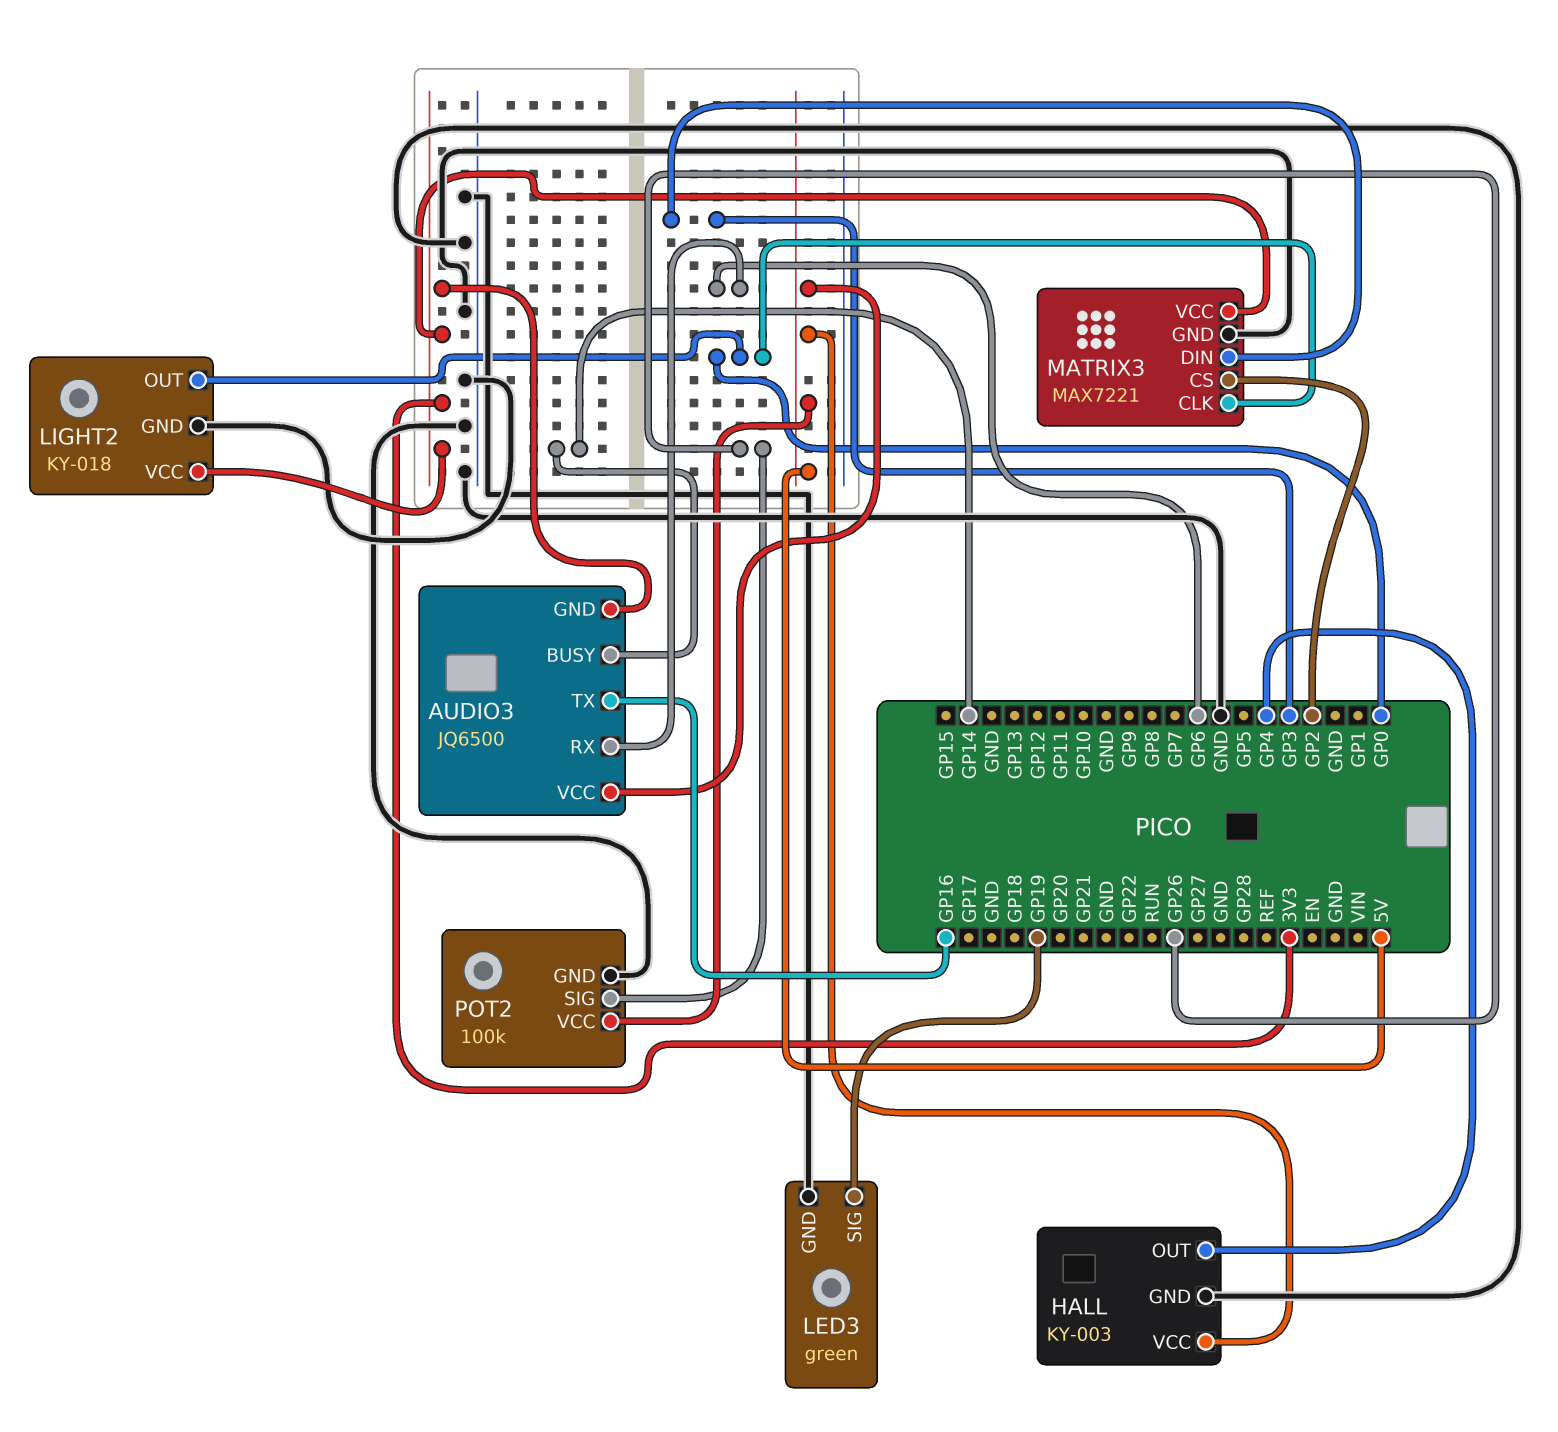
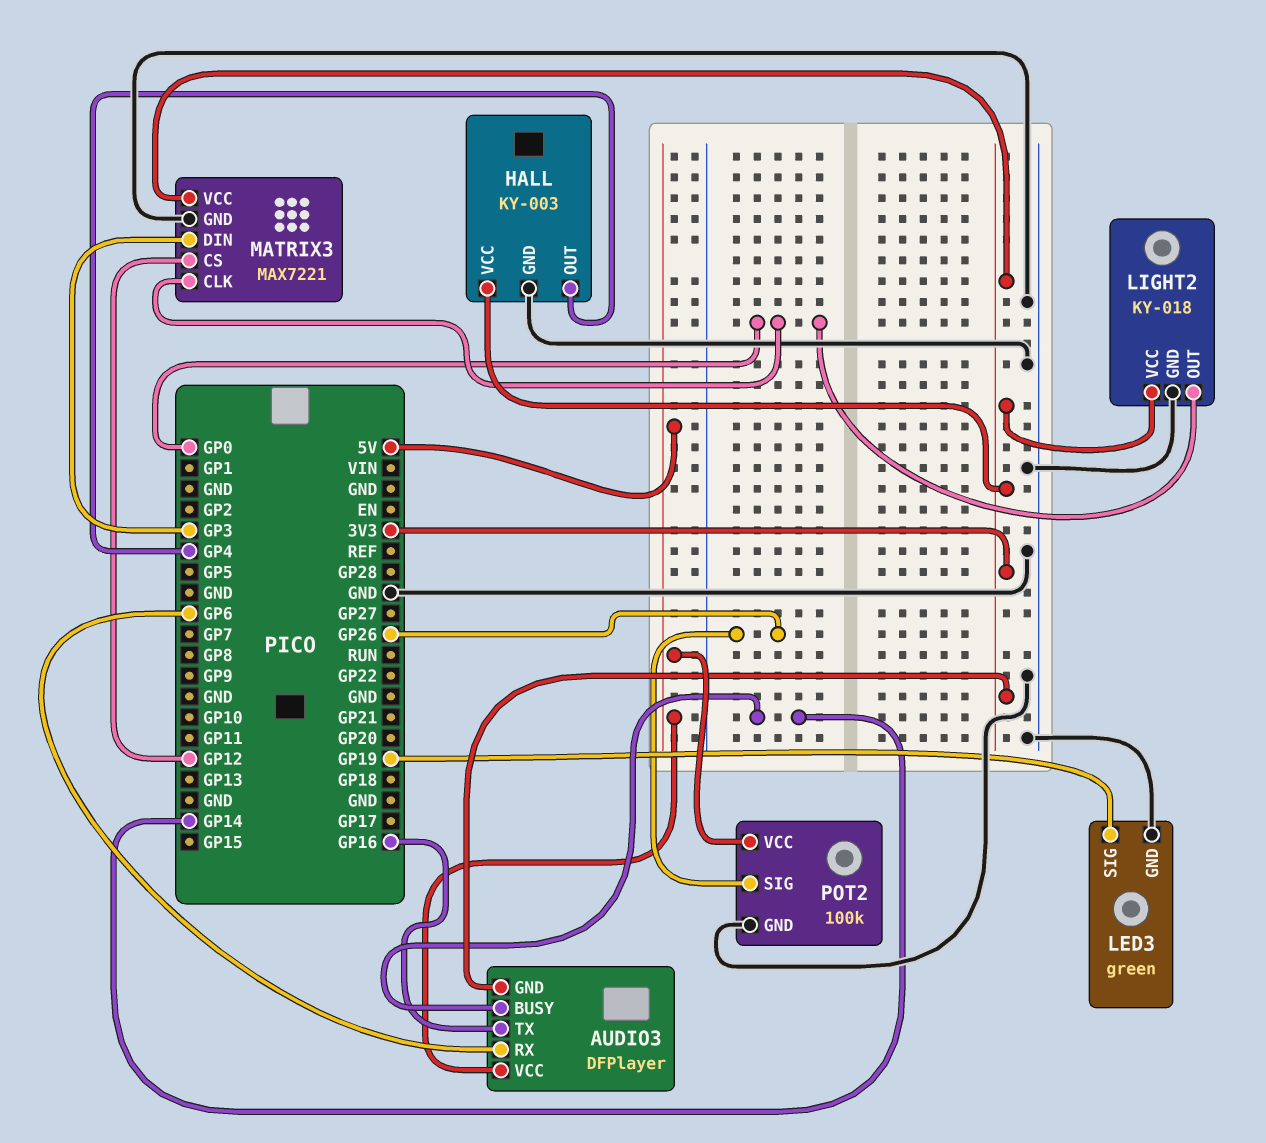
AUDIO3: JQ6500 -> DFPlayer
HALL pin VCC: 5V -> 3V3
MATRIX3 pin CS: GP2 -> GP12

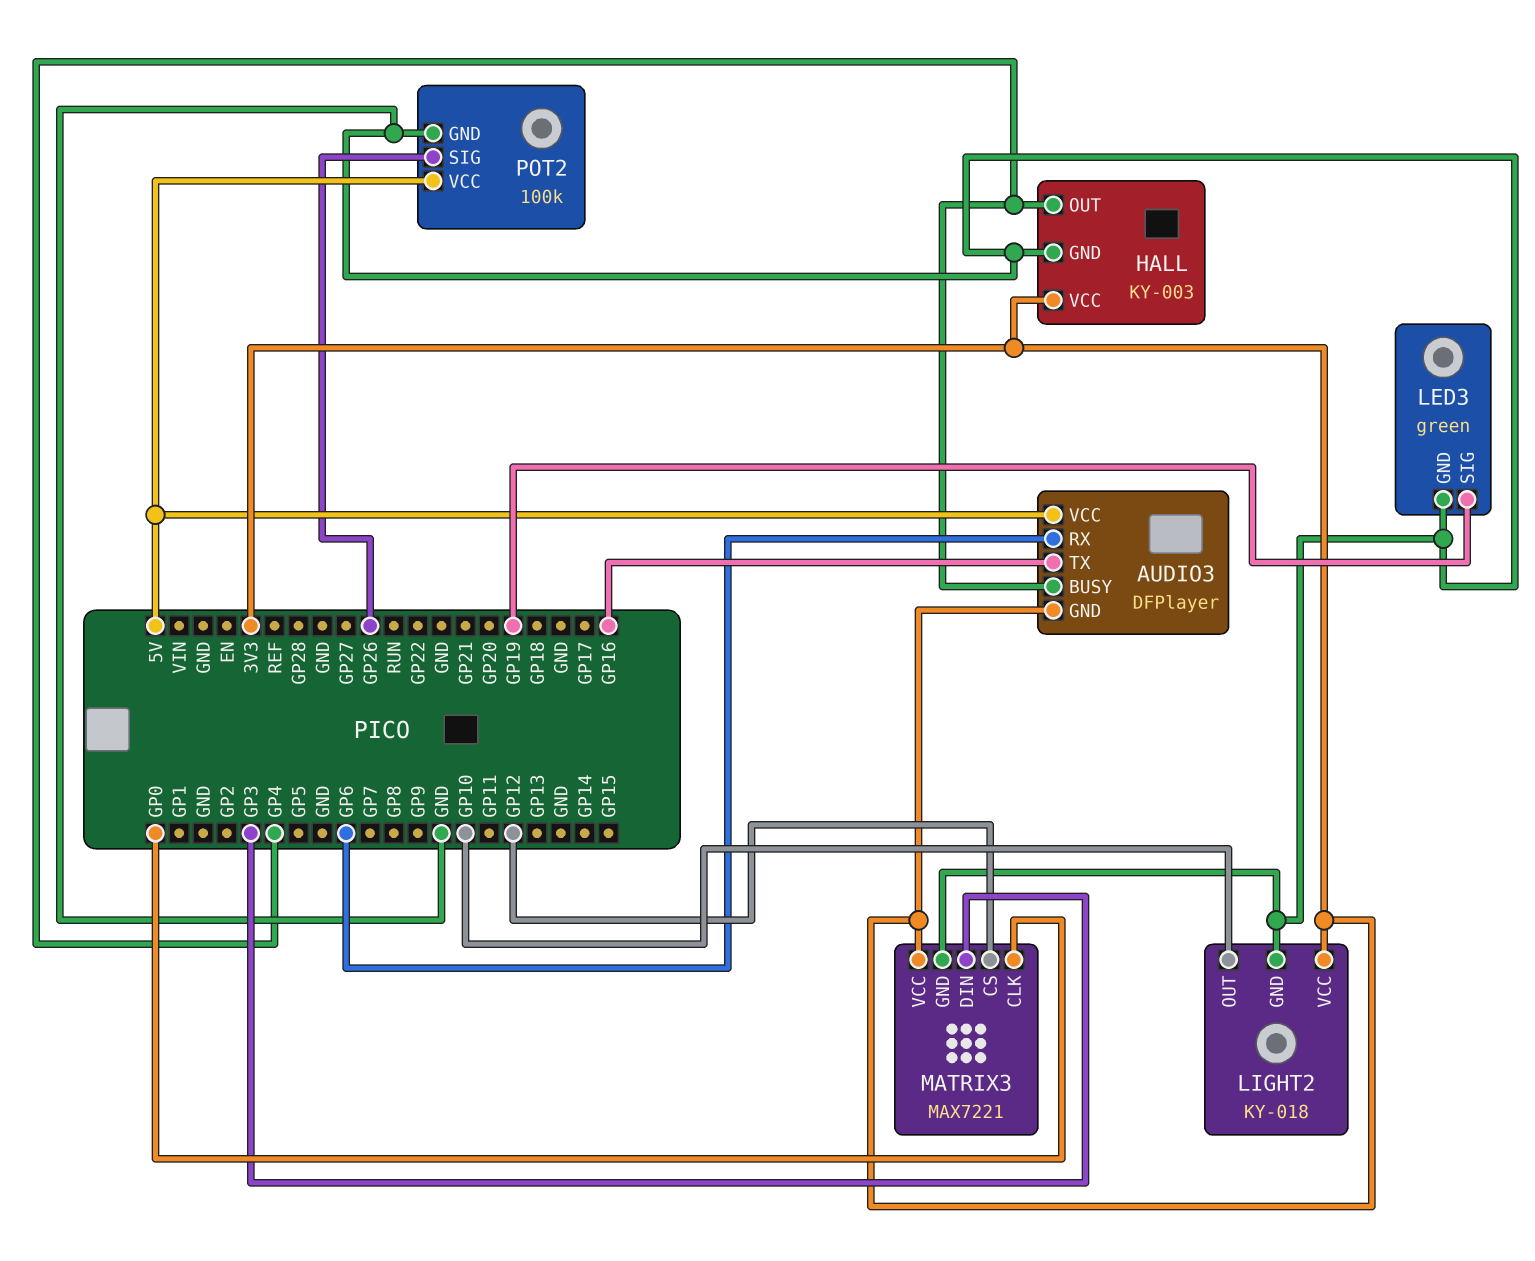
AUDIO3 pin BUSY: GP14 -> GP4
LIGHT2 pin OUT: GP0 -> GP10

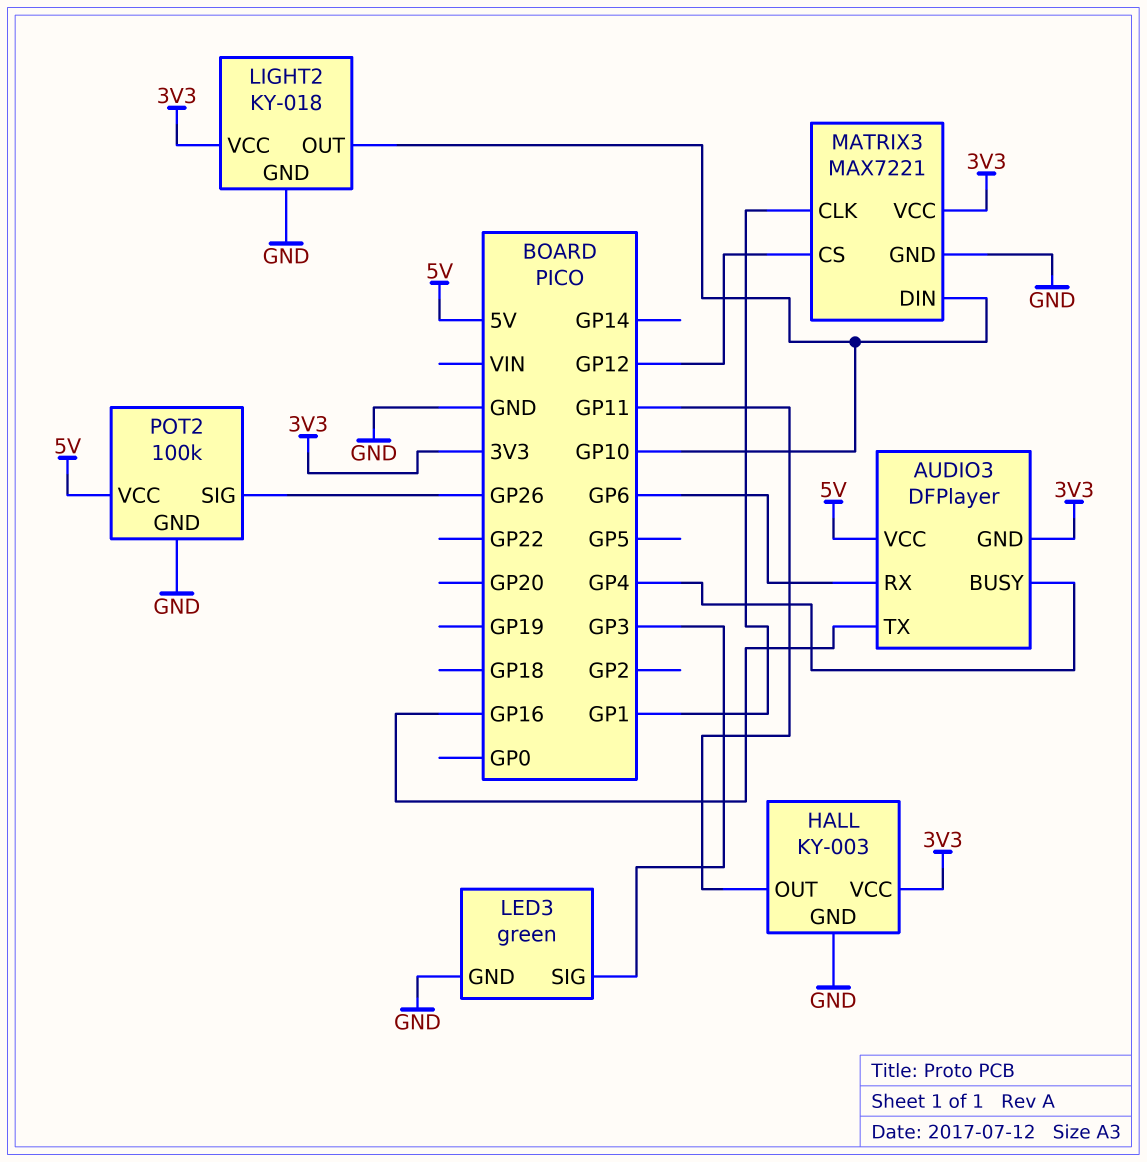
HALL pin OUT: GP4 -> GP11
LED3 pin SIG: GP19 -> GP3
MATRIX3 pin CLK: GP0 -> GP1
MATRIX3 pin DIN: GP3 -> GP10

